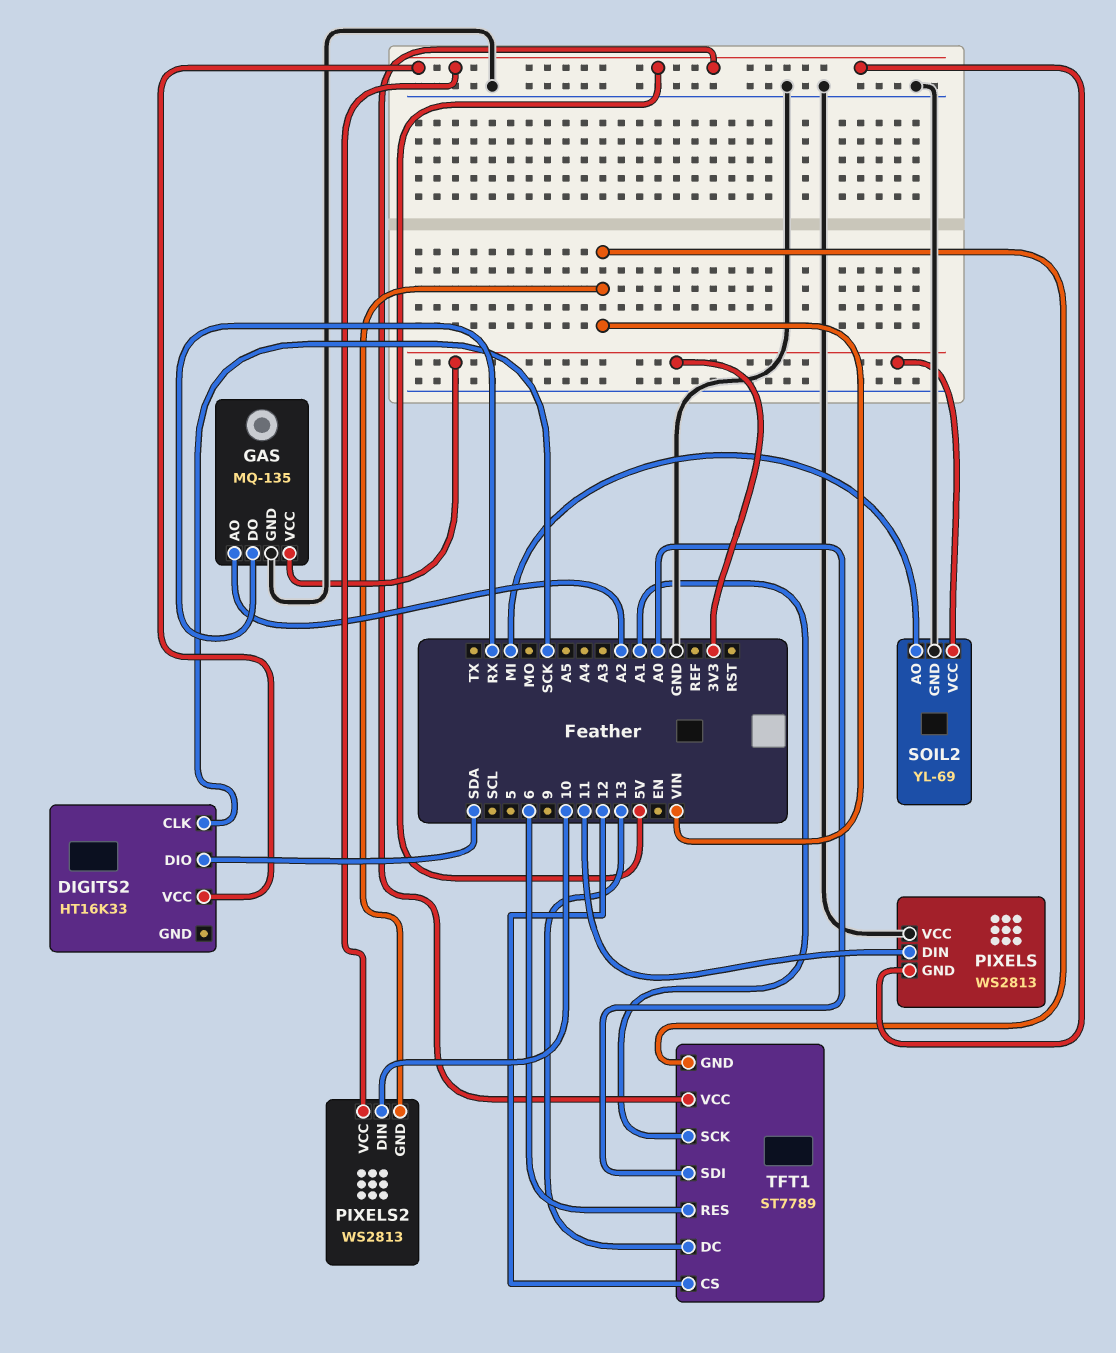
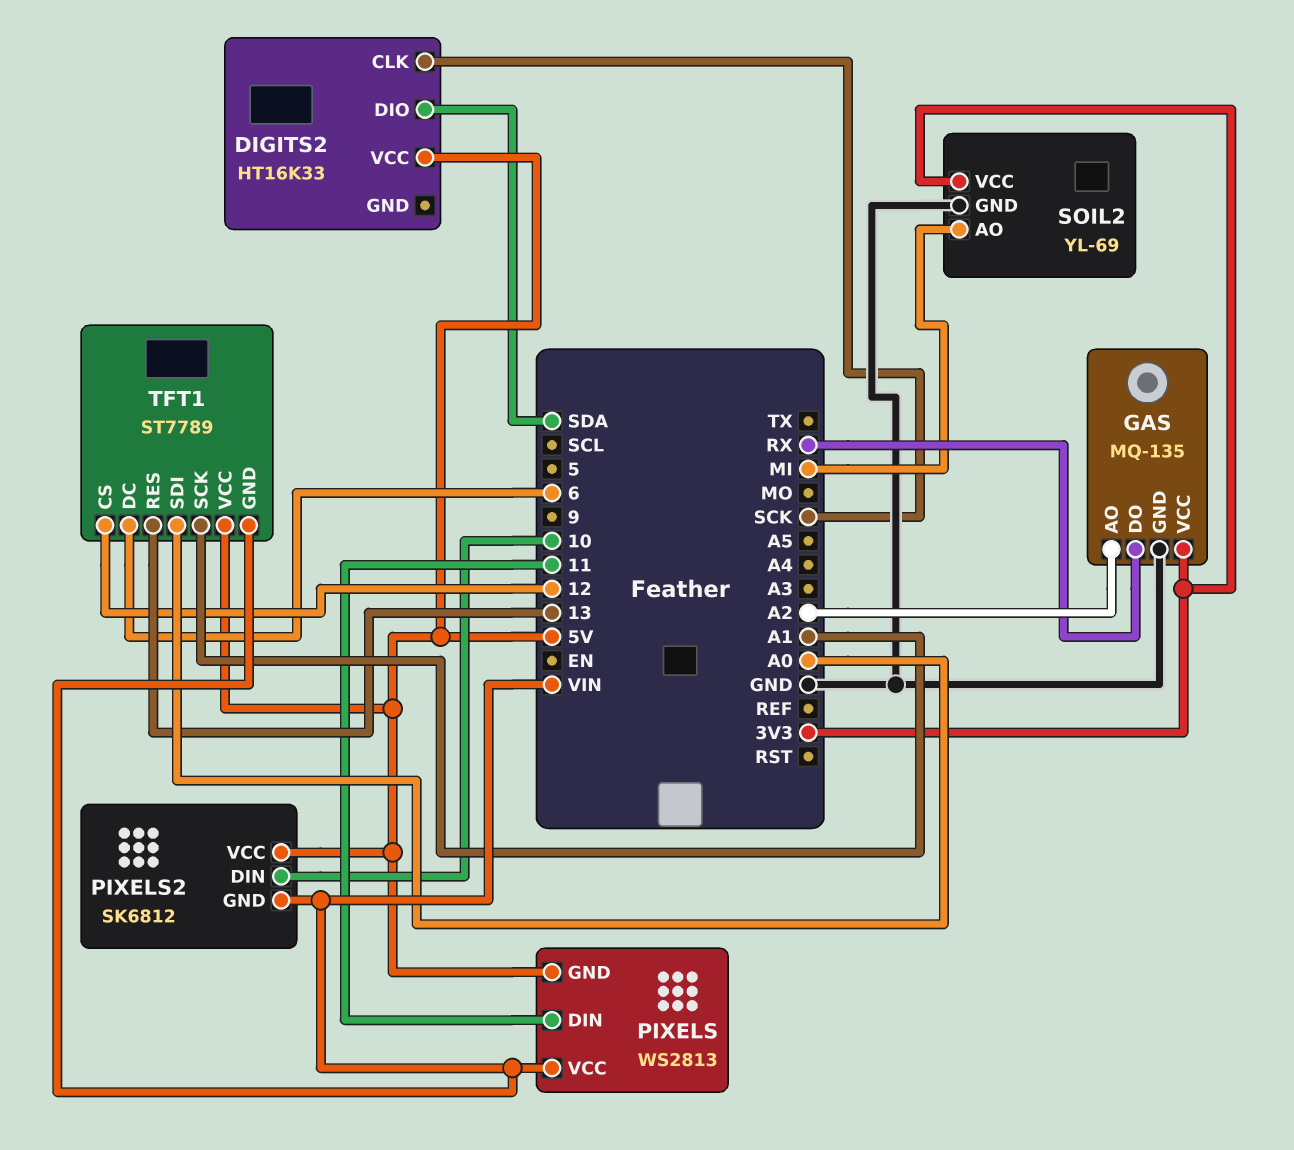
PIXELS pin VCC: GND -> VIN
PIXELS2: WS2813 -> SK6812
TFT1 pin DC: 13 -> 6
TFT1 pin RES: 6 -> 13

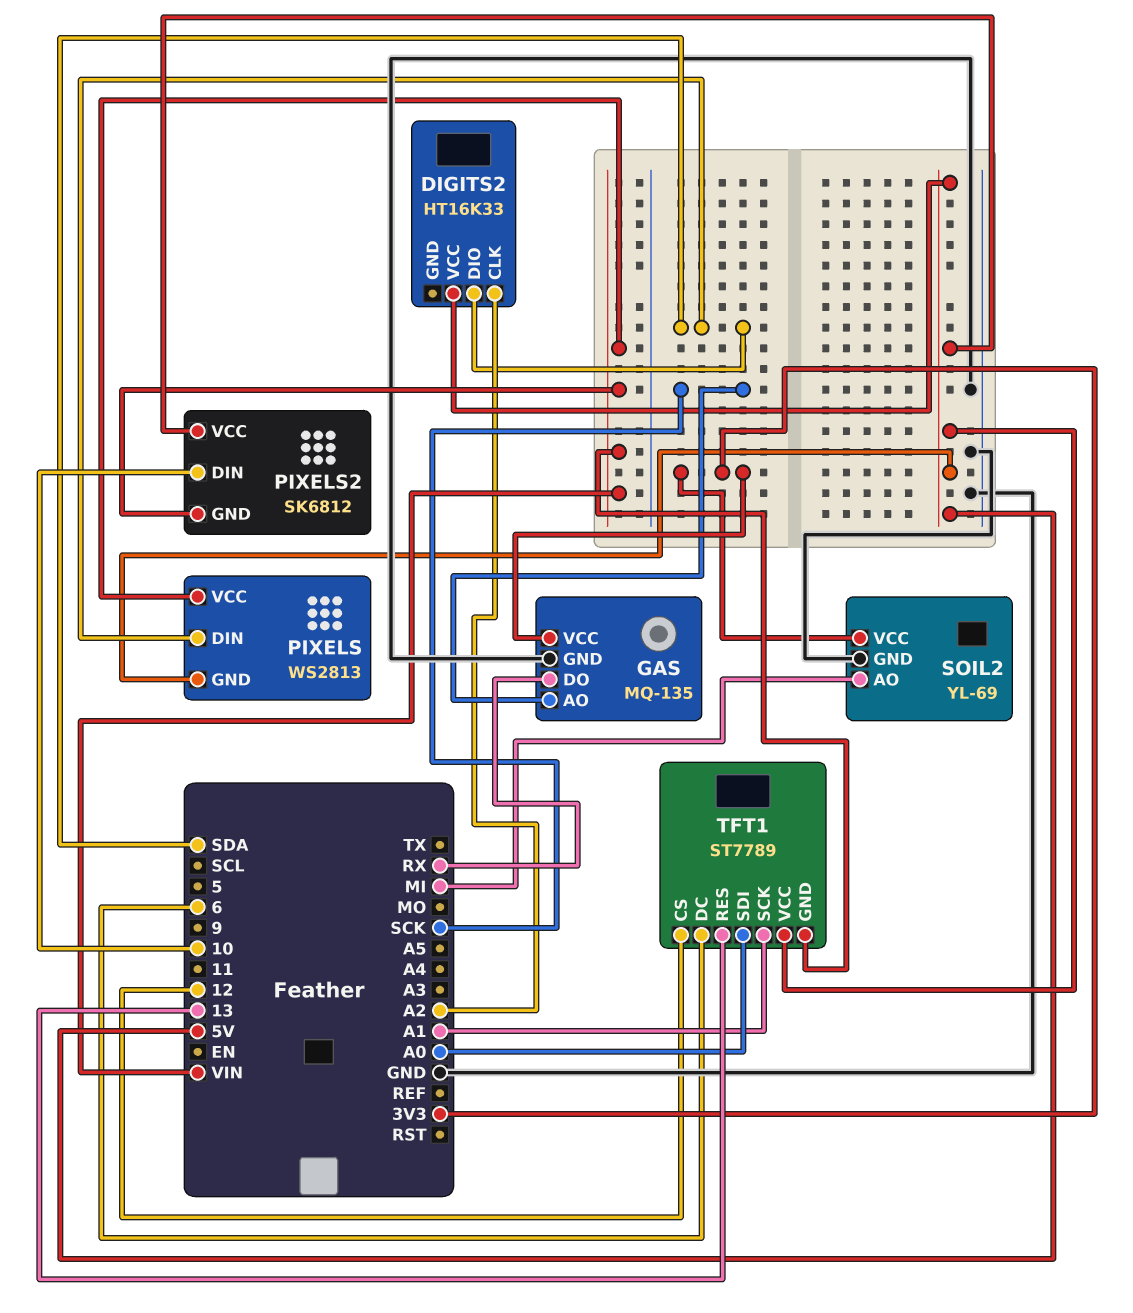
DIGITS2 pin CLK: SCK -> A2
GAS pin AO: A2 -> SCK
PIXELS pin DIN: 11 -> SDA

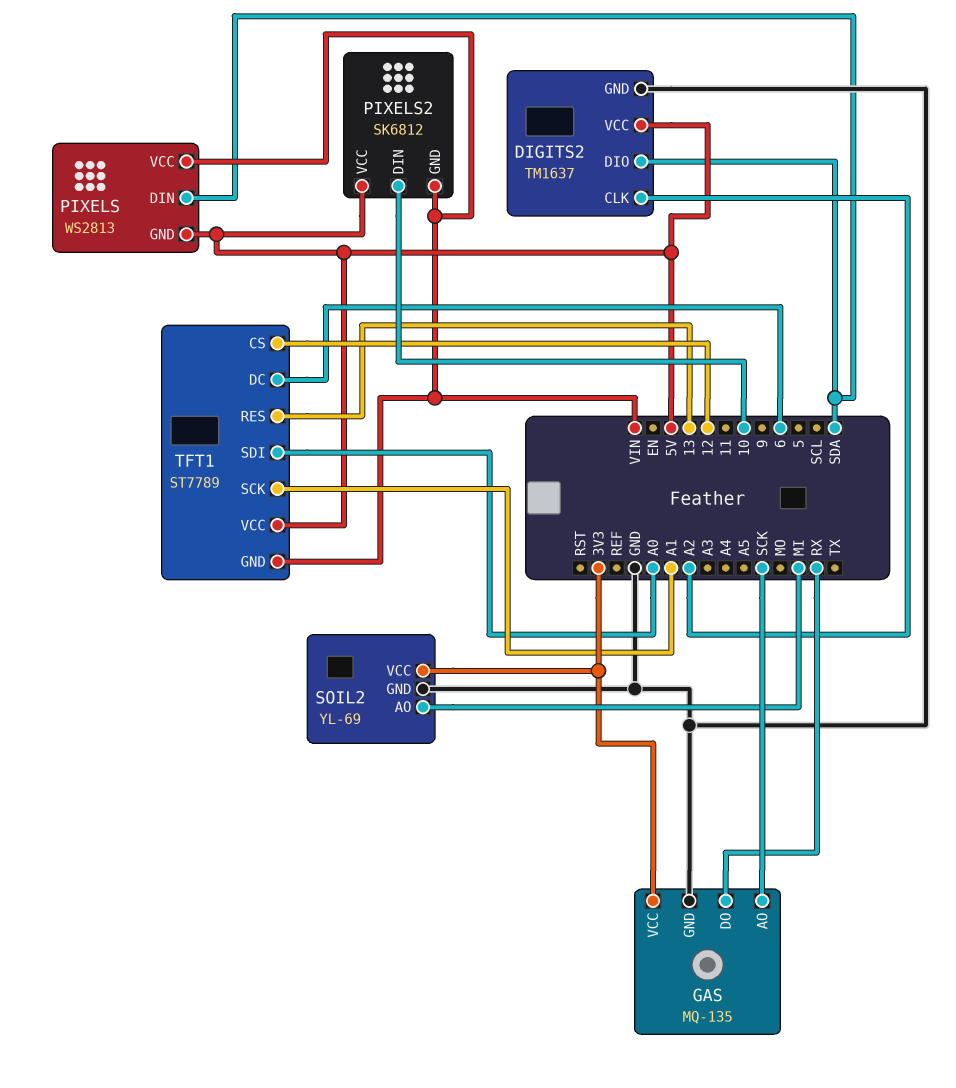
DIGITS2: HT16K33 -> TM1637
DIGITS2 pin GND: none -> GND

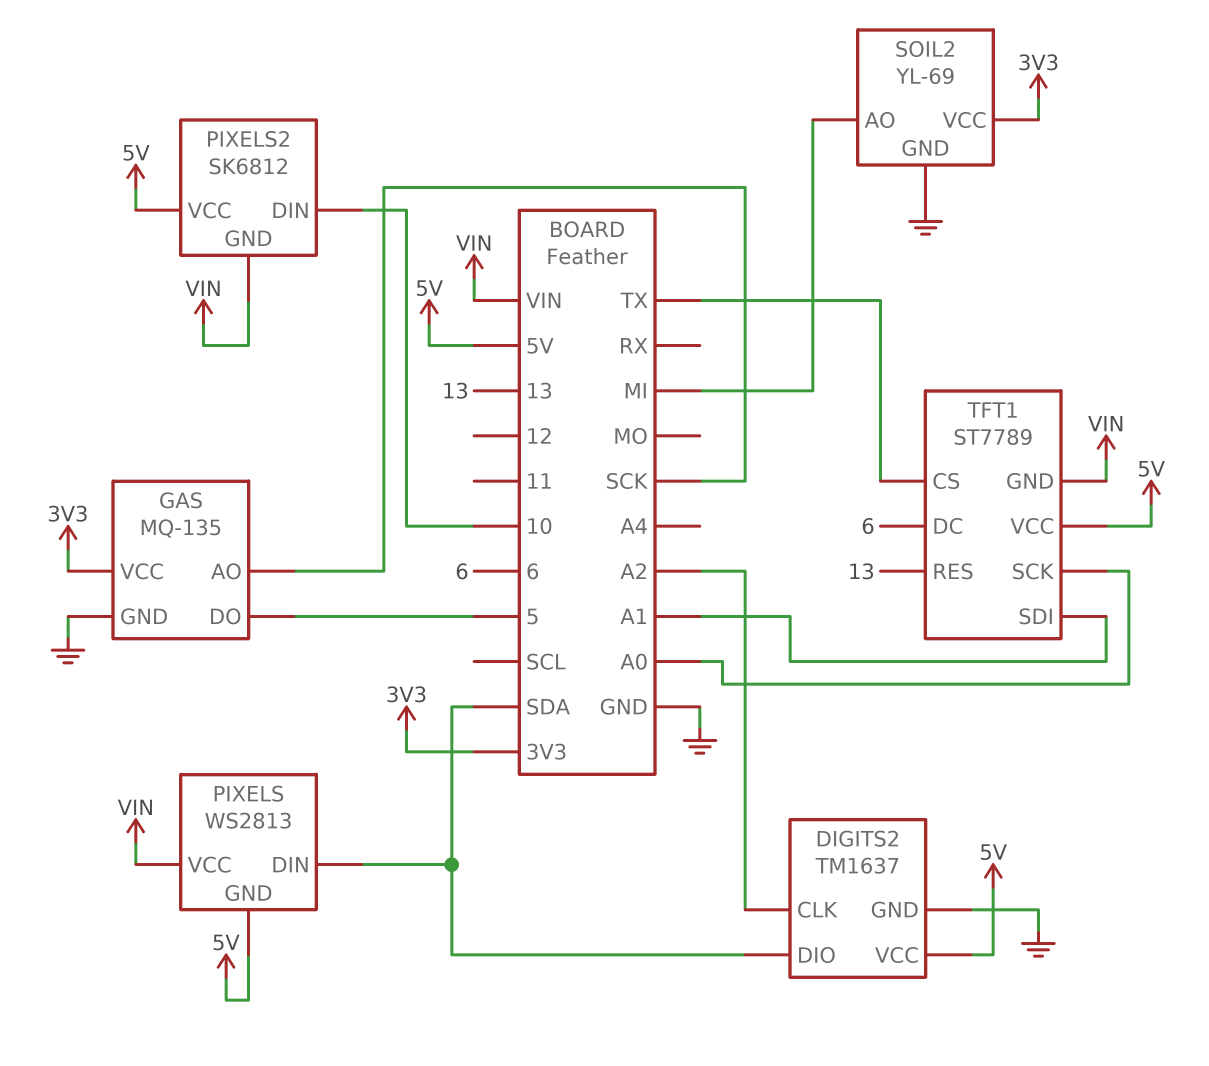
GAS pin DO: RX -> 5
TFT1 pin CS: 12 -> TX
TFT1 pin SCK: A1 -> A0
TFT1 pin SDI: A0 -> A1

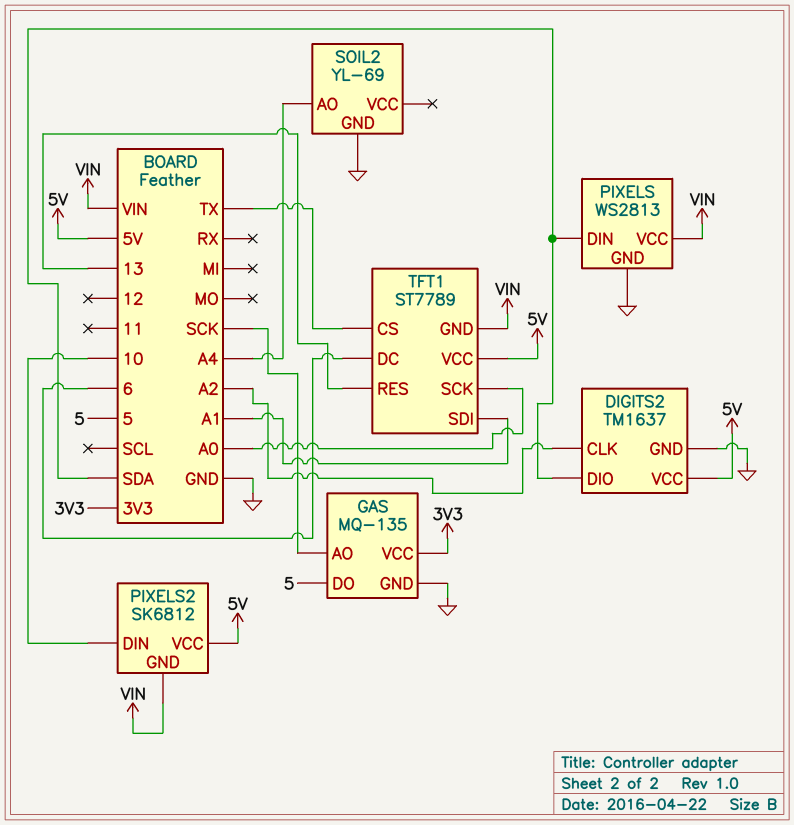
PIXELS pin GND: 5V -> GND
SOIL2 pin AO: MI -> A4
SOIL2 pin VCC: 3V3 -> none

